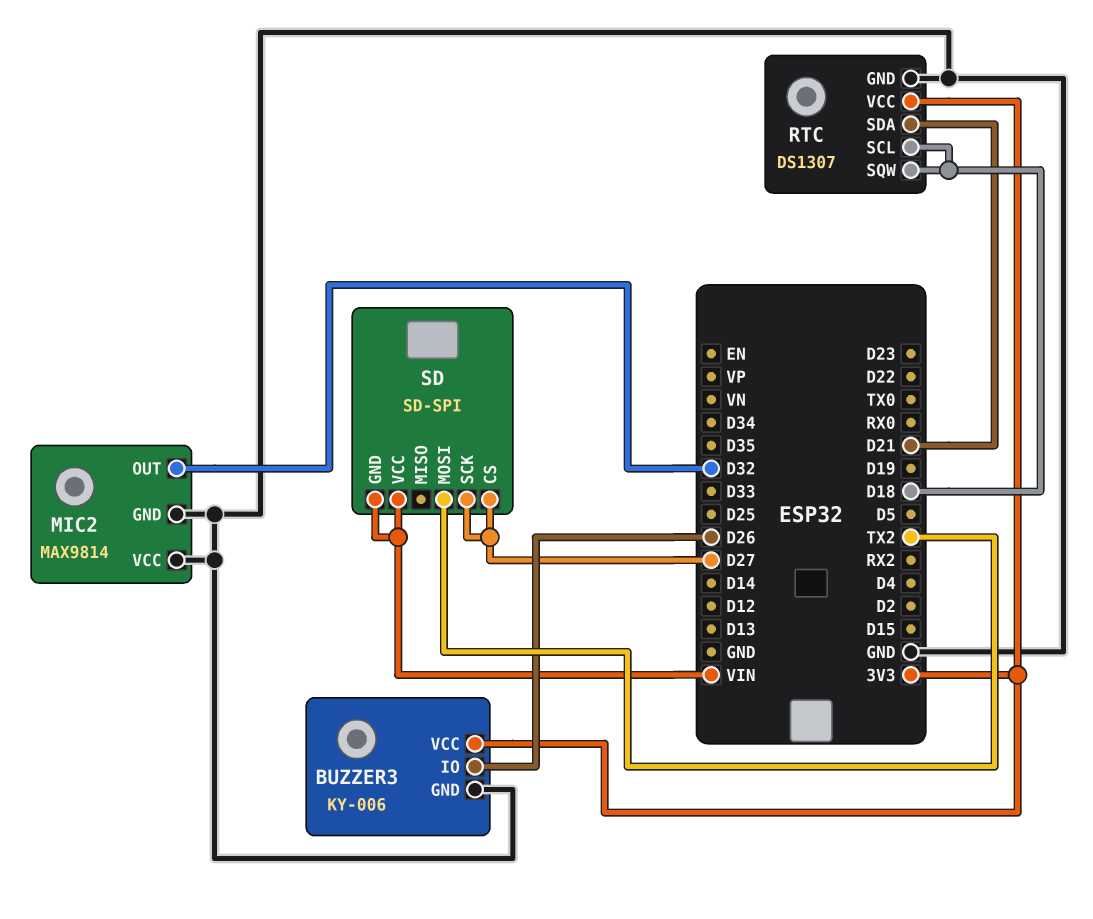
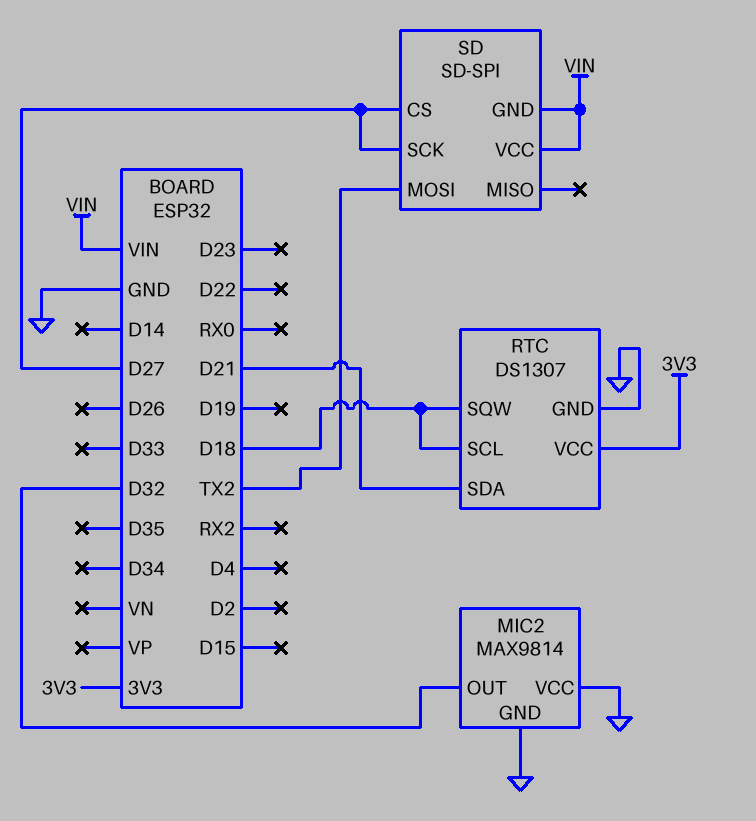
BUZZER3: KY-006 -> none
BUZZER3 pin GND: GND -> none
BUZZER3 pin IO: D26 -> none
BUZZER3 pin VCC: 3V3 -> none

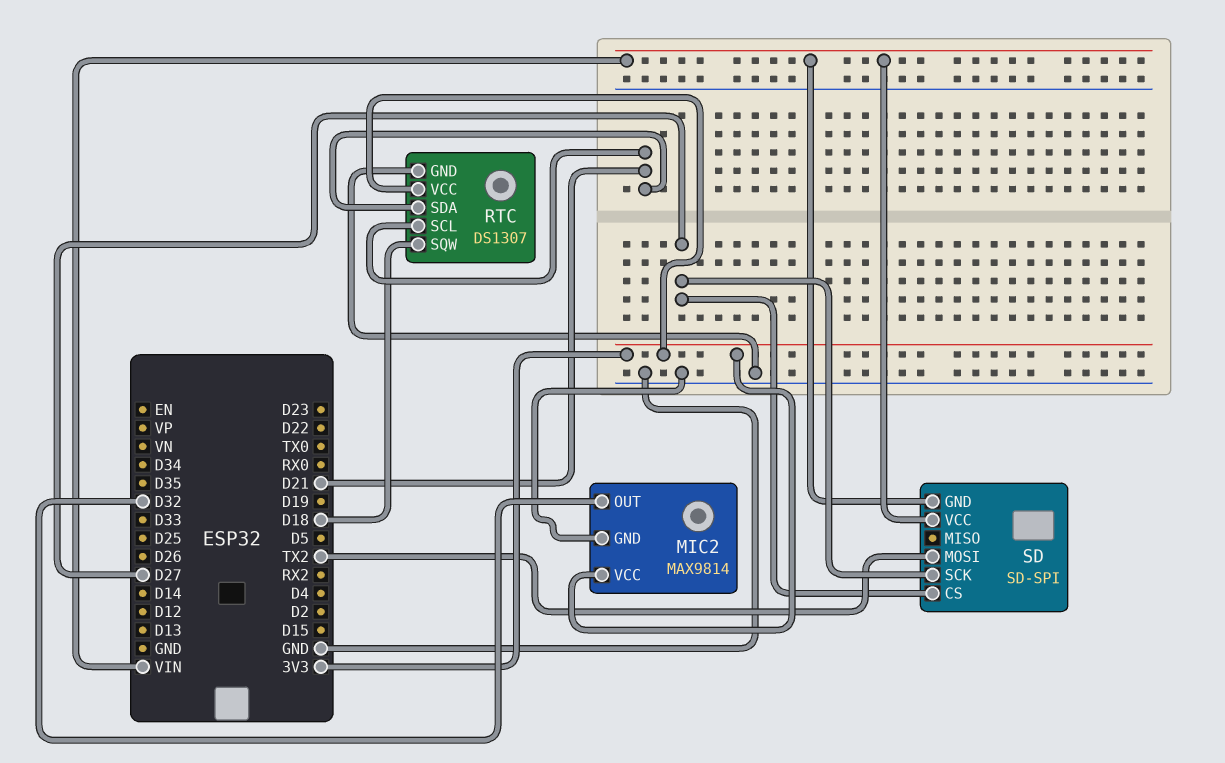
MIC2 pin VCC: GND -> 3V3
RTC pin SCL: D18 -> D21

